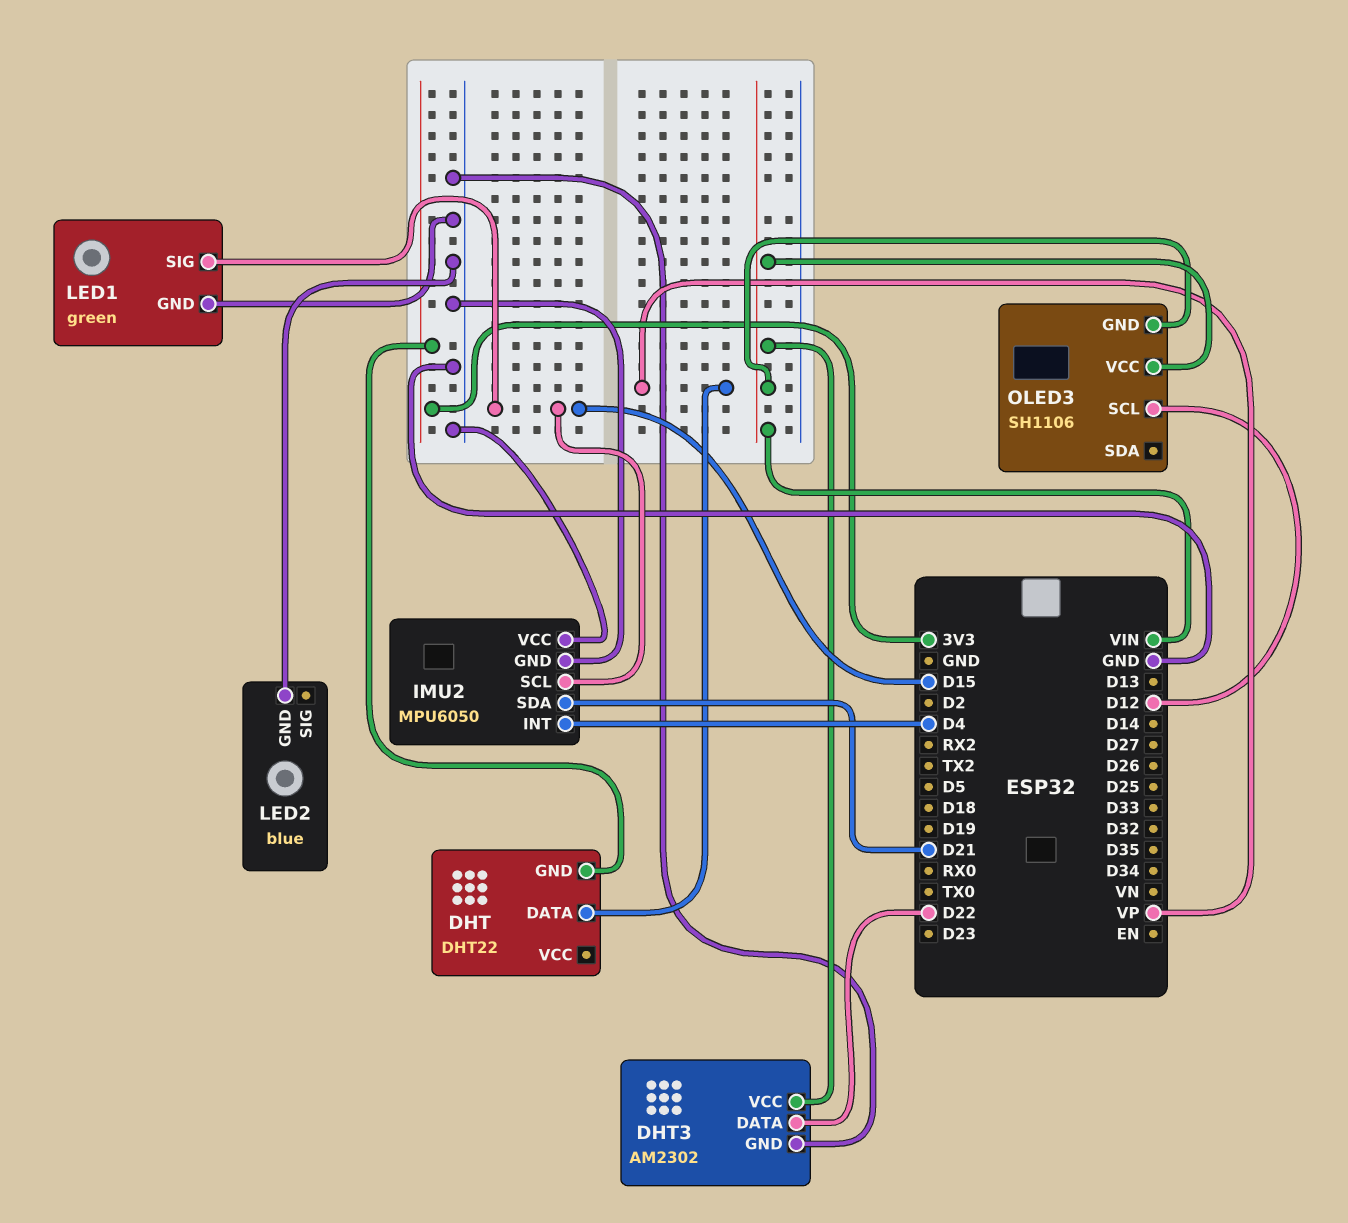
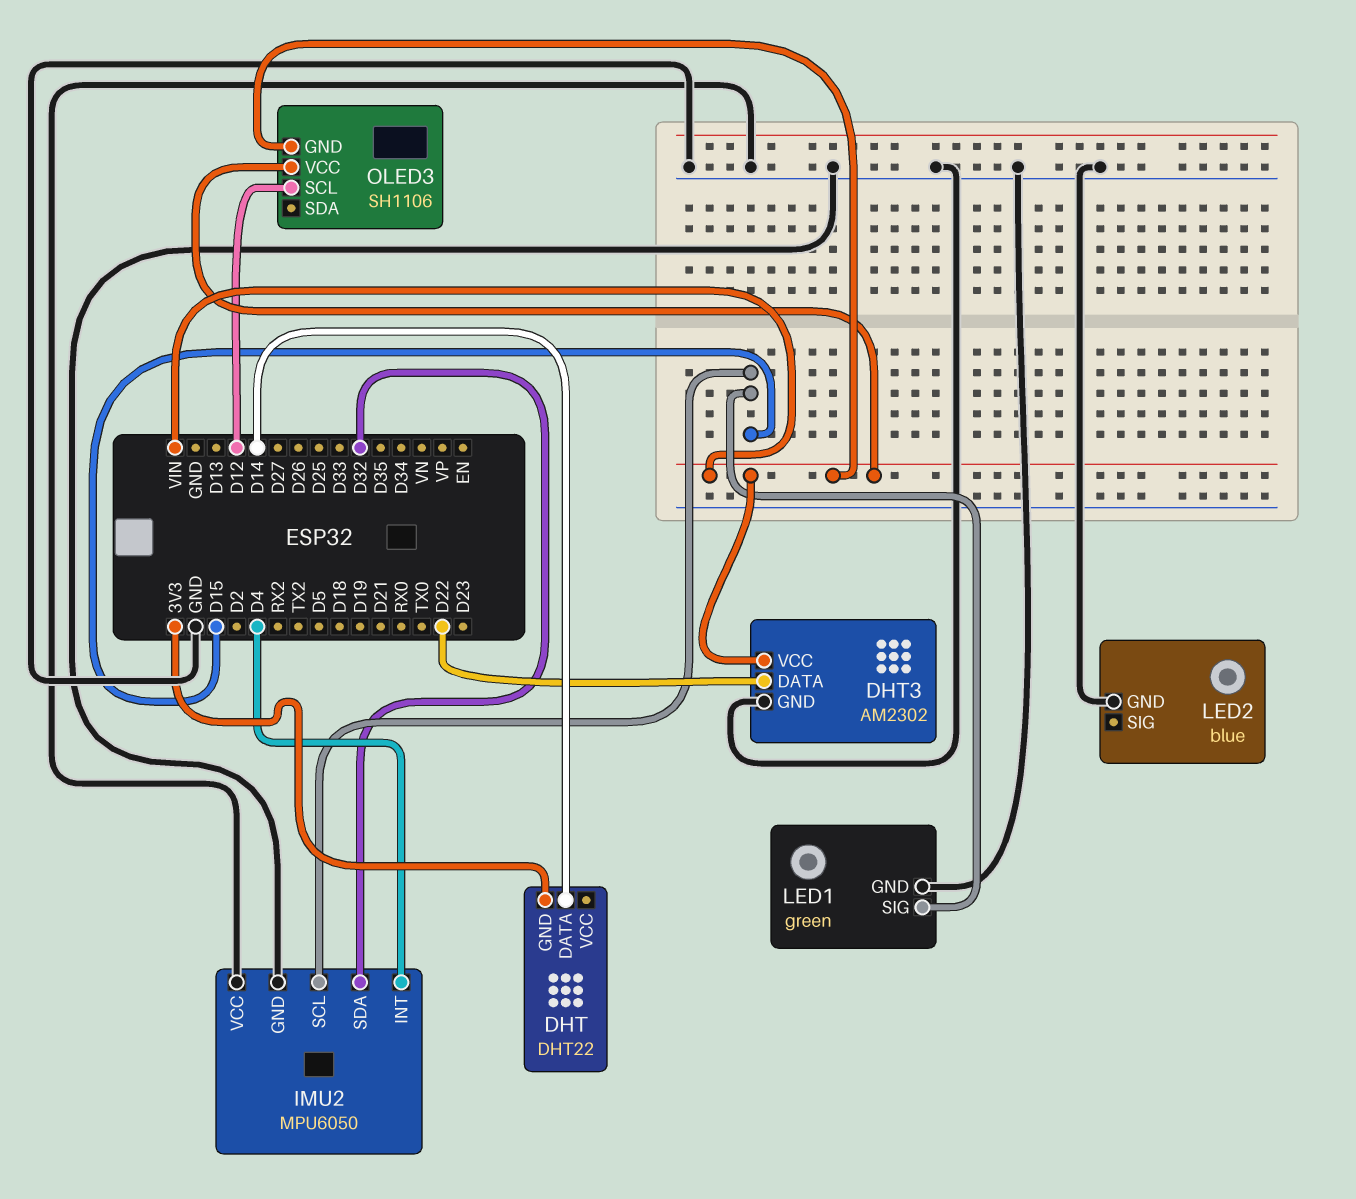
DHT pin DATA: VP -> D14
IMU2 pin SDA: D21 -> D32

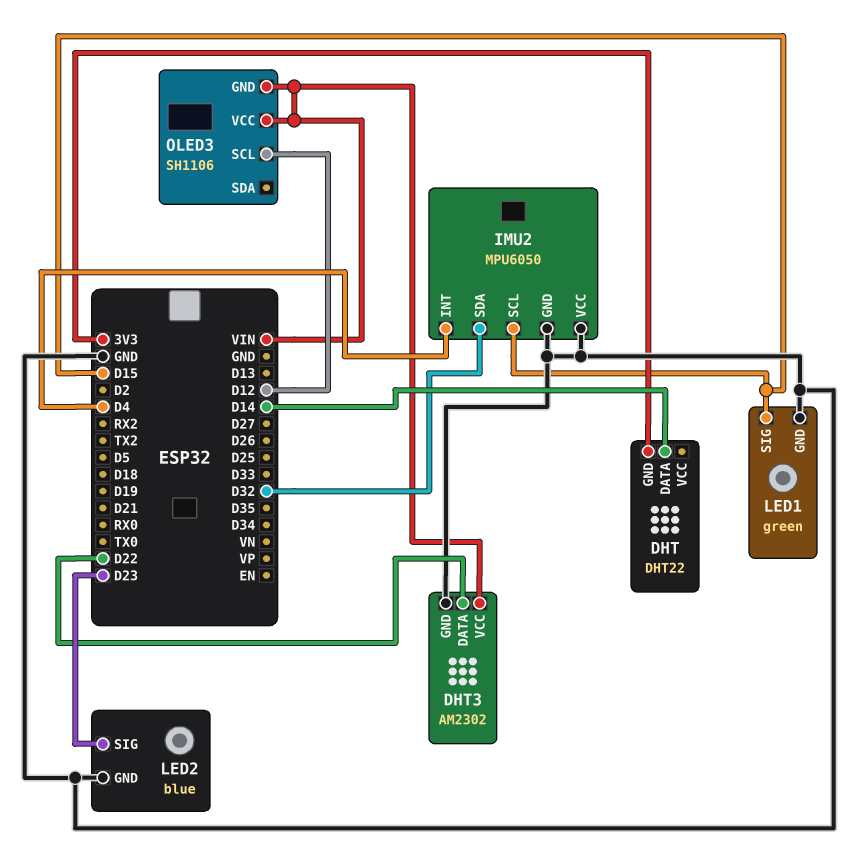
LED2 pin SIG: none -> D23

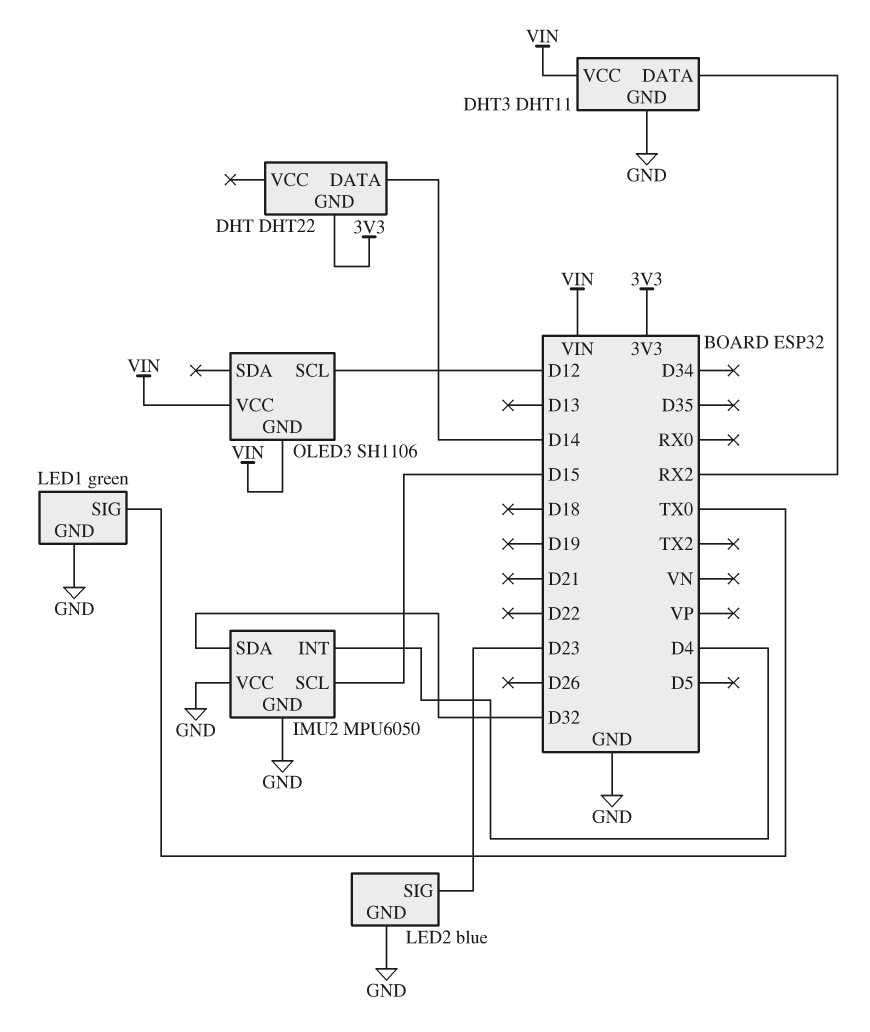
DHT3: AM2302 -> DHT11
DHT3 pin DATA: D22 -> RX2
LED1 pin SIG: D15 -> TX0

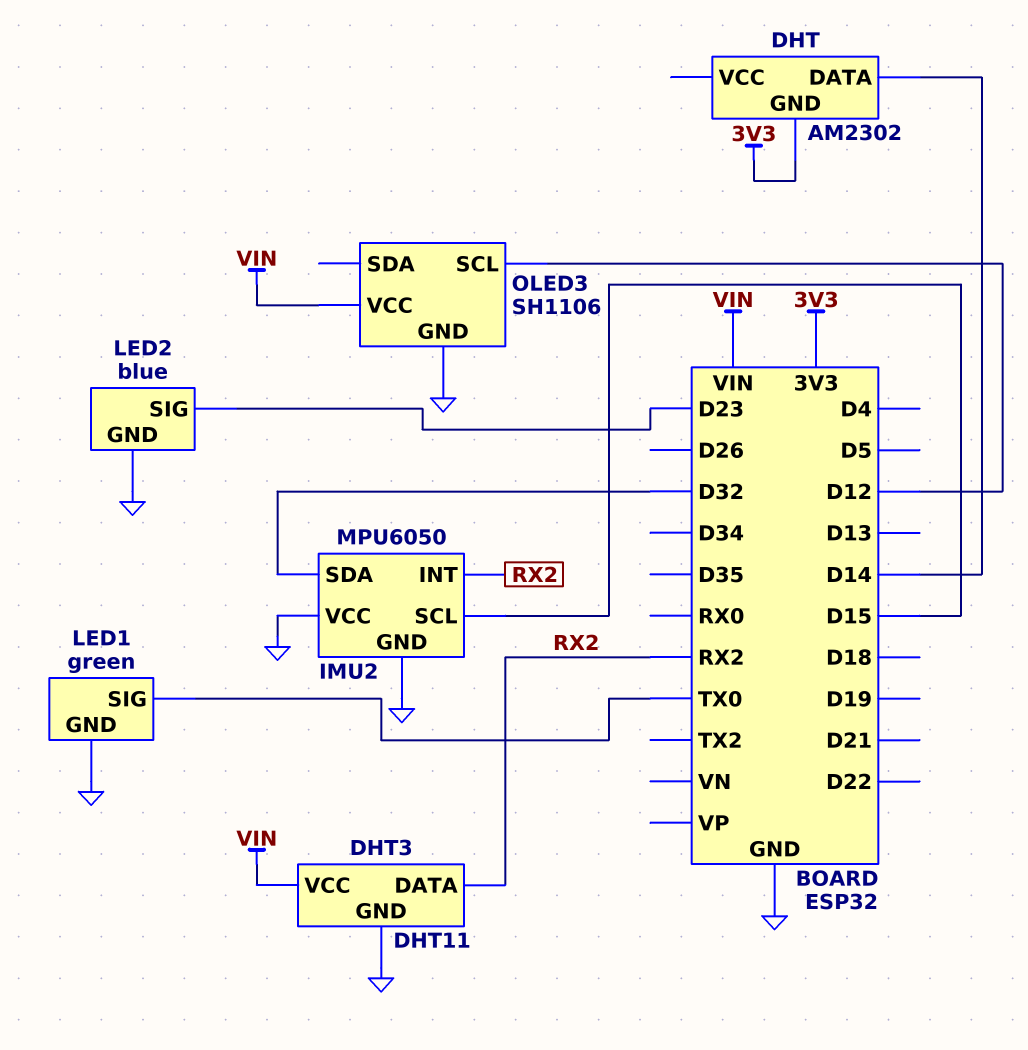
DHT: DHT22 -> AM2302
IMU2 pin INT: D4 -> RX2
OLED3 pin GND: VIN -> GND

